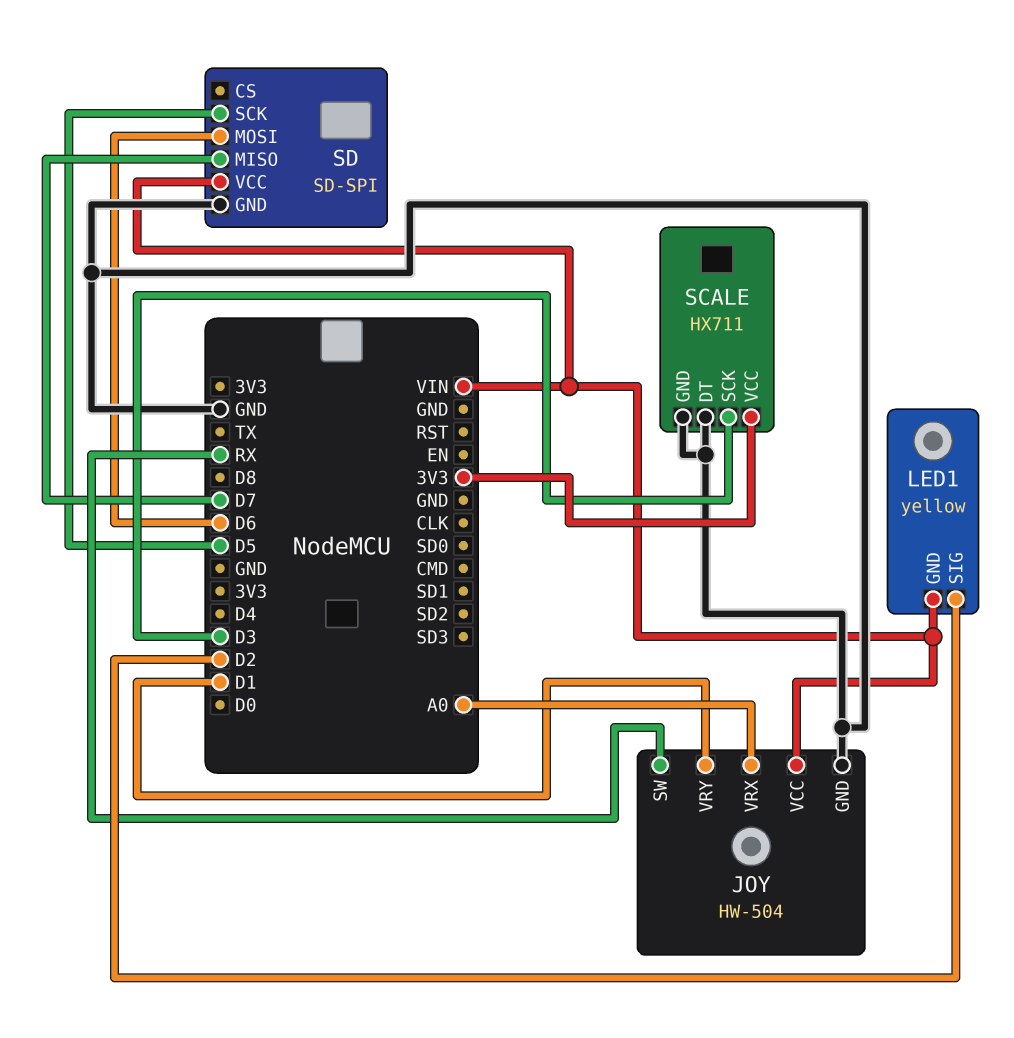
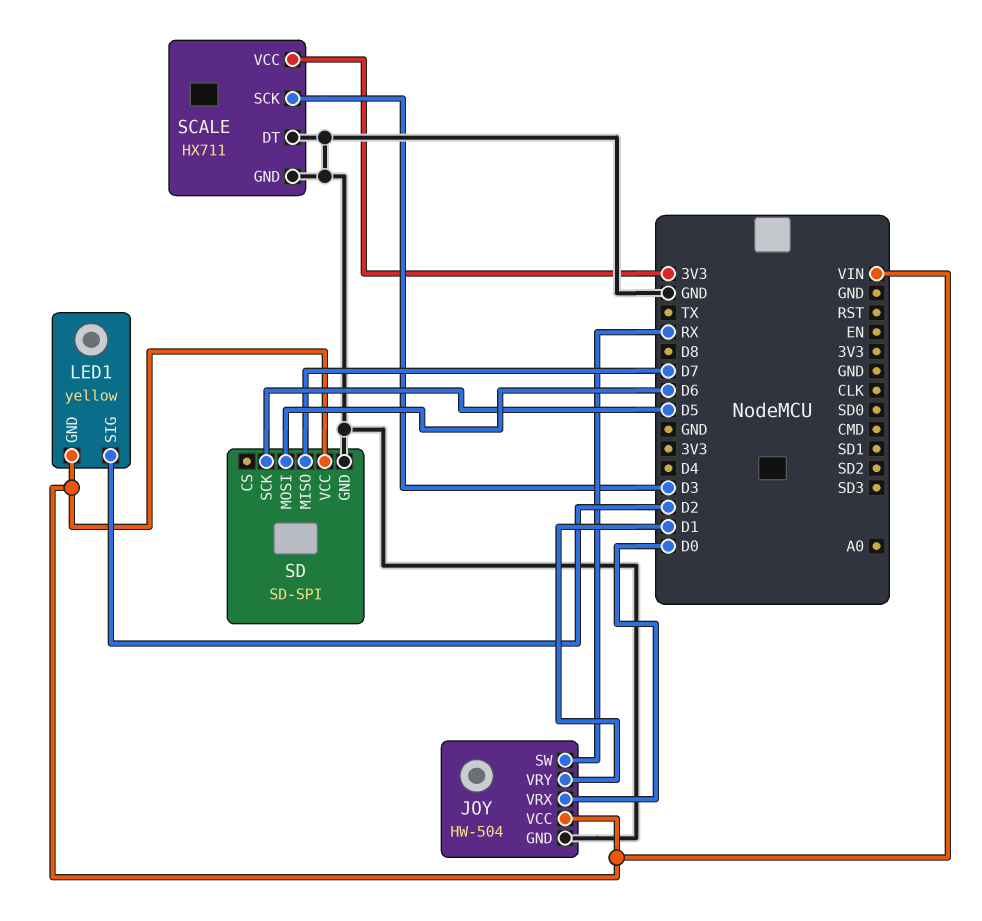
JOY pin VRX: A0 -> D0

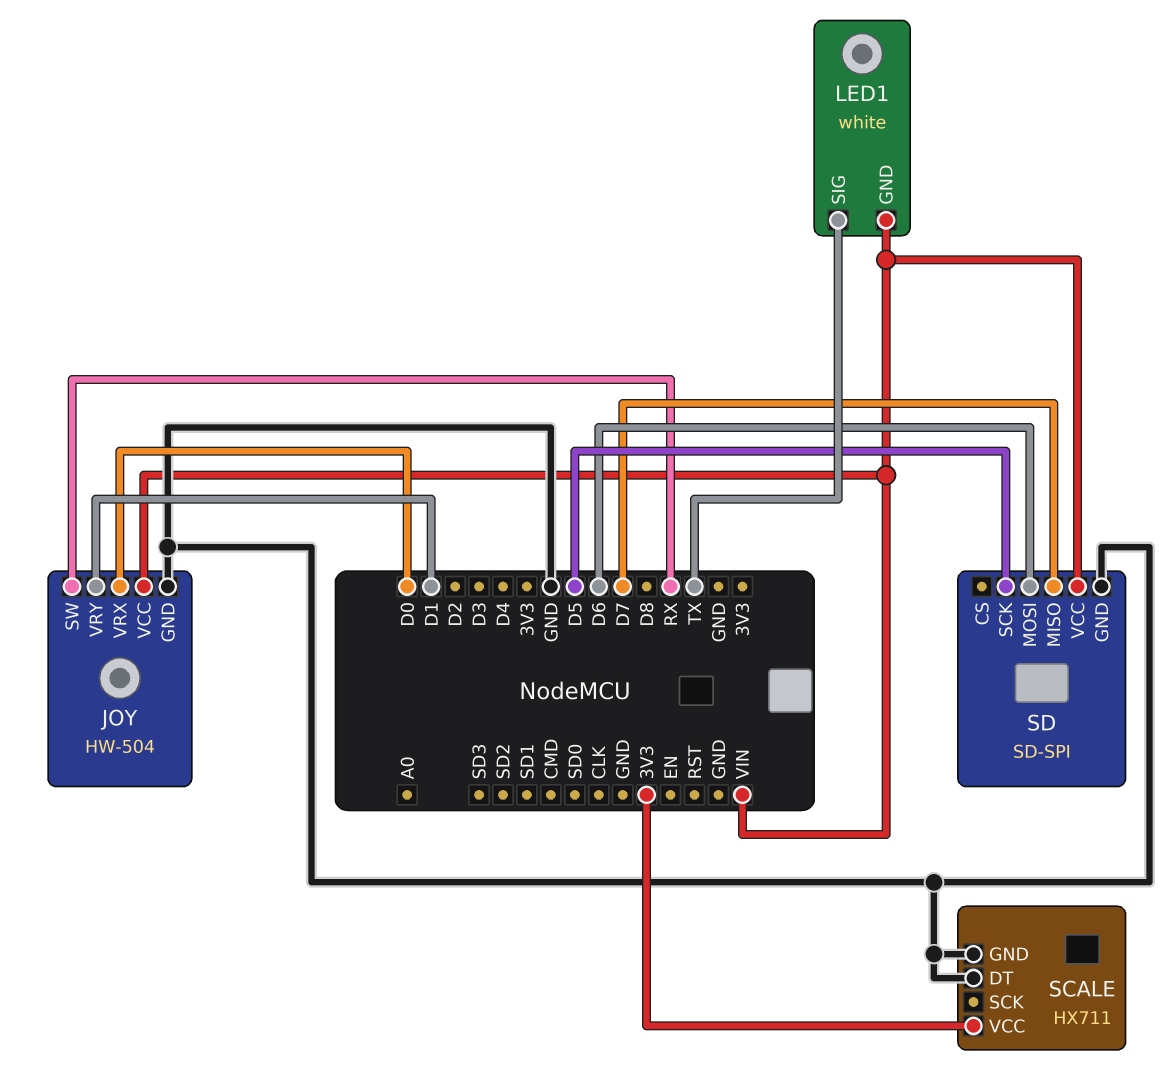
LED1: yellow -> white
LED1 pin SIG: D2 -> TX
SCALE pin SCK: D3 -> none

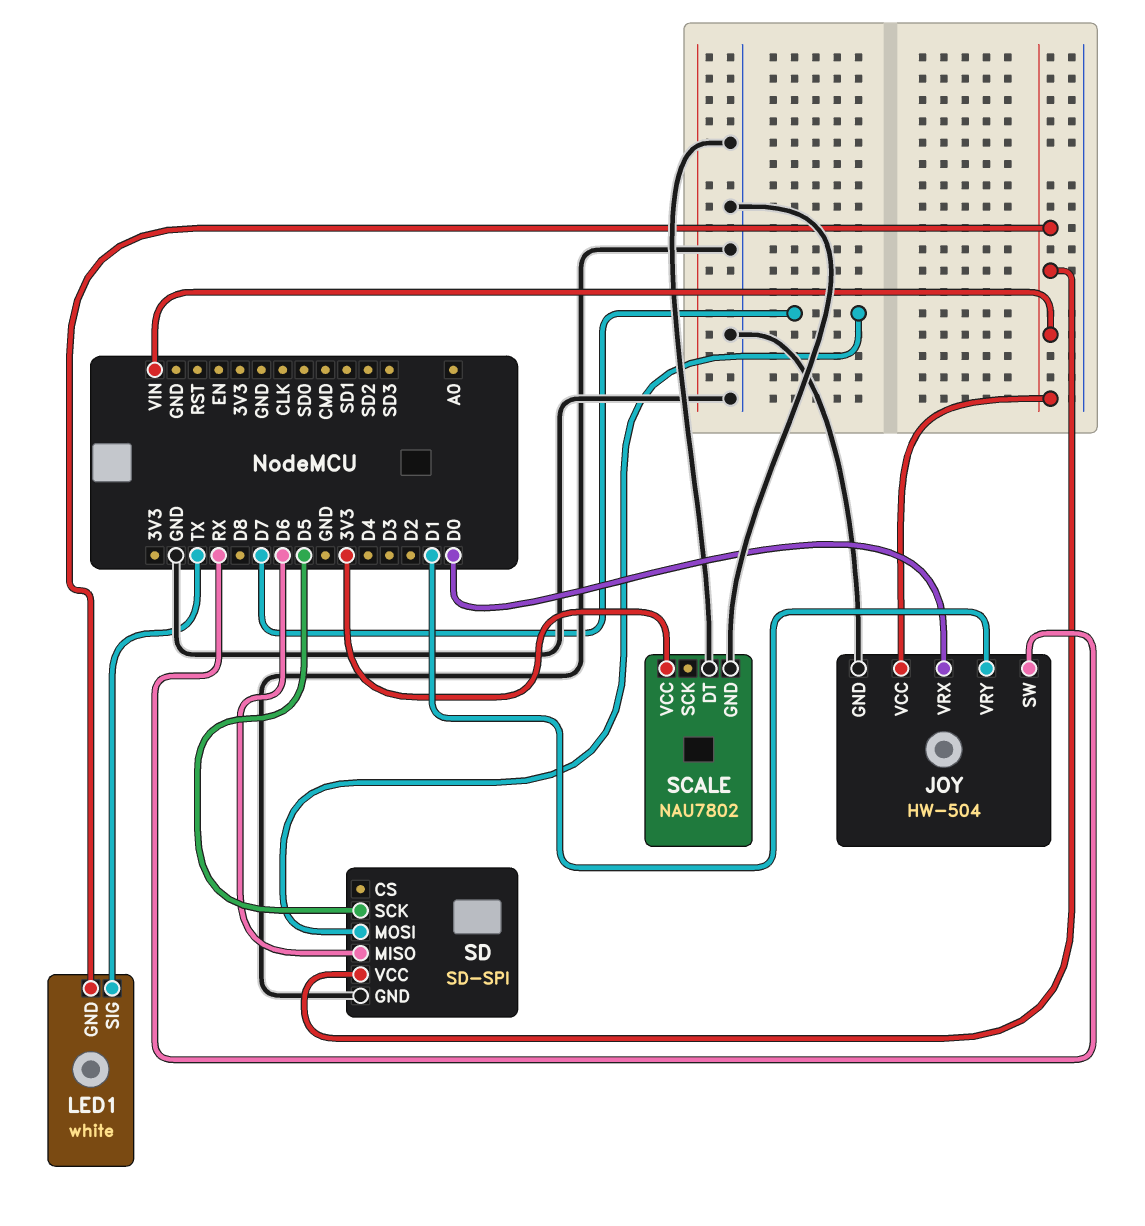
SCALE: HX711 -> NAU7802
SD pin MISO: D7 -> D6
SD pin MOSI: D6 -> D7

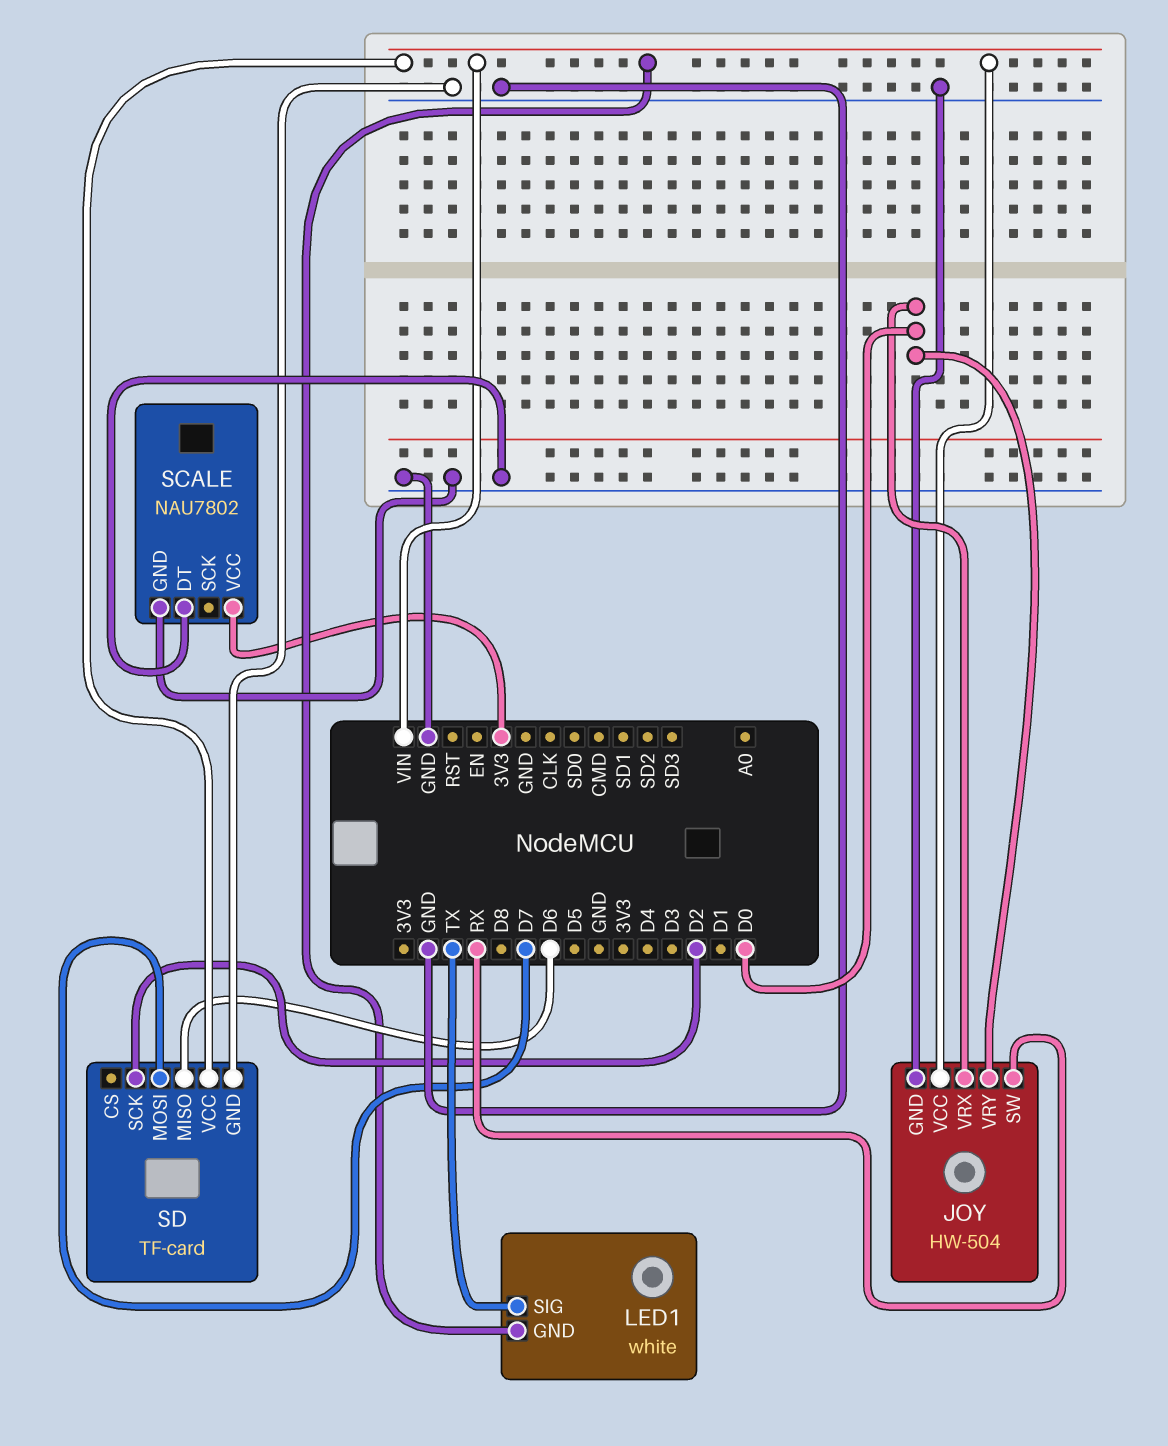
JOY pin VRY: D1 -> D0
SD: SD-SPI -> TF-card
SD pin SCK: D5 -> D2

